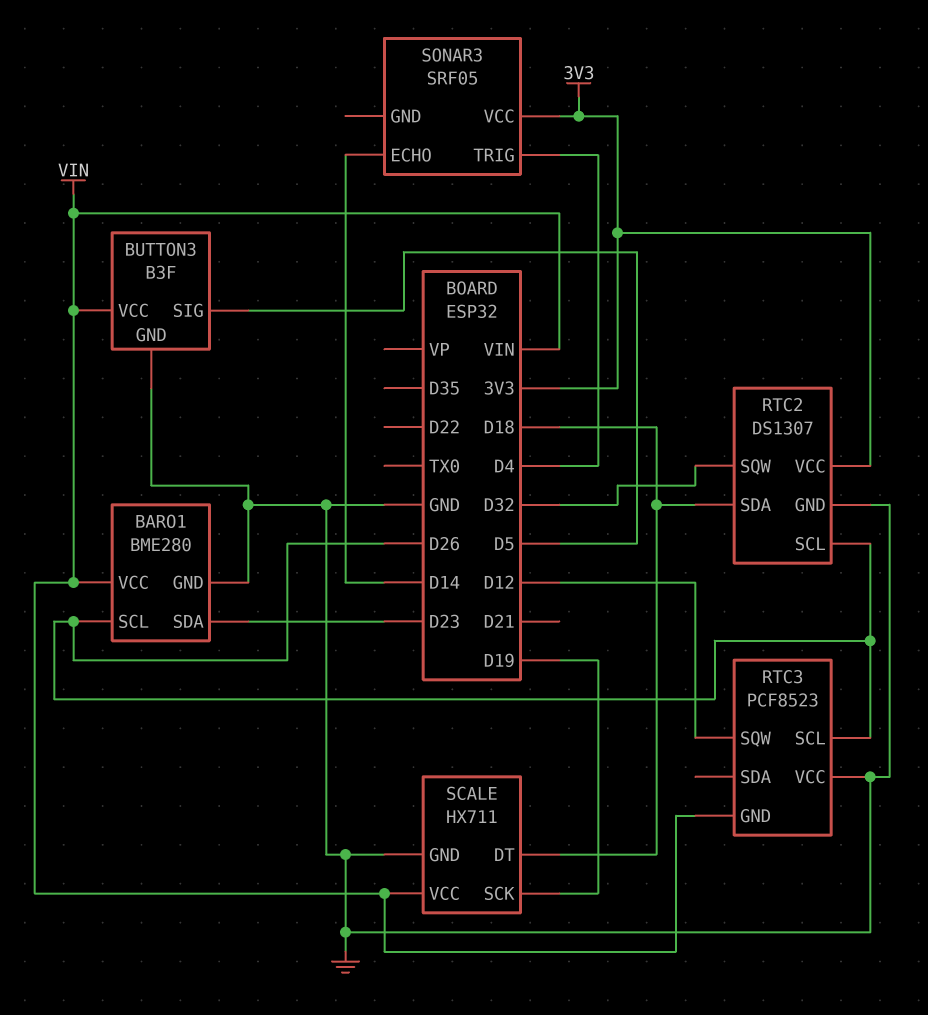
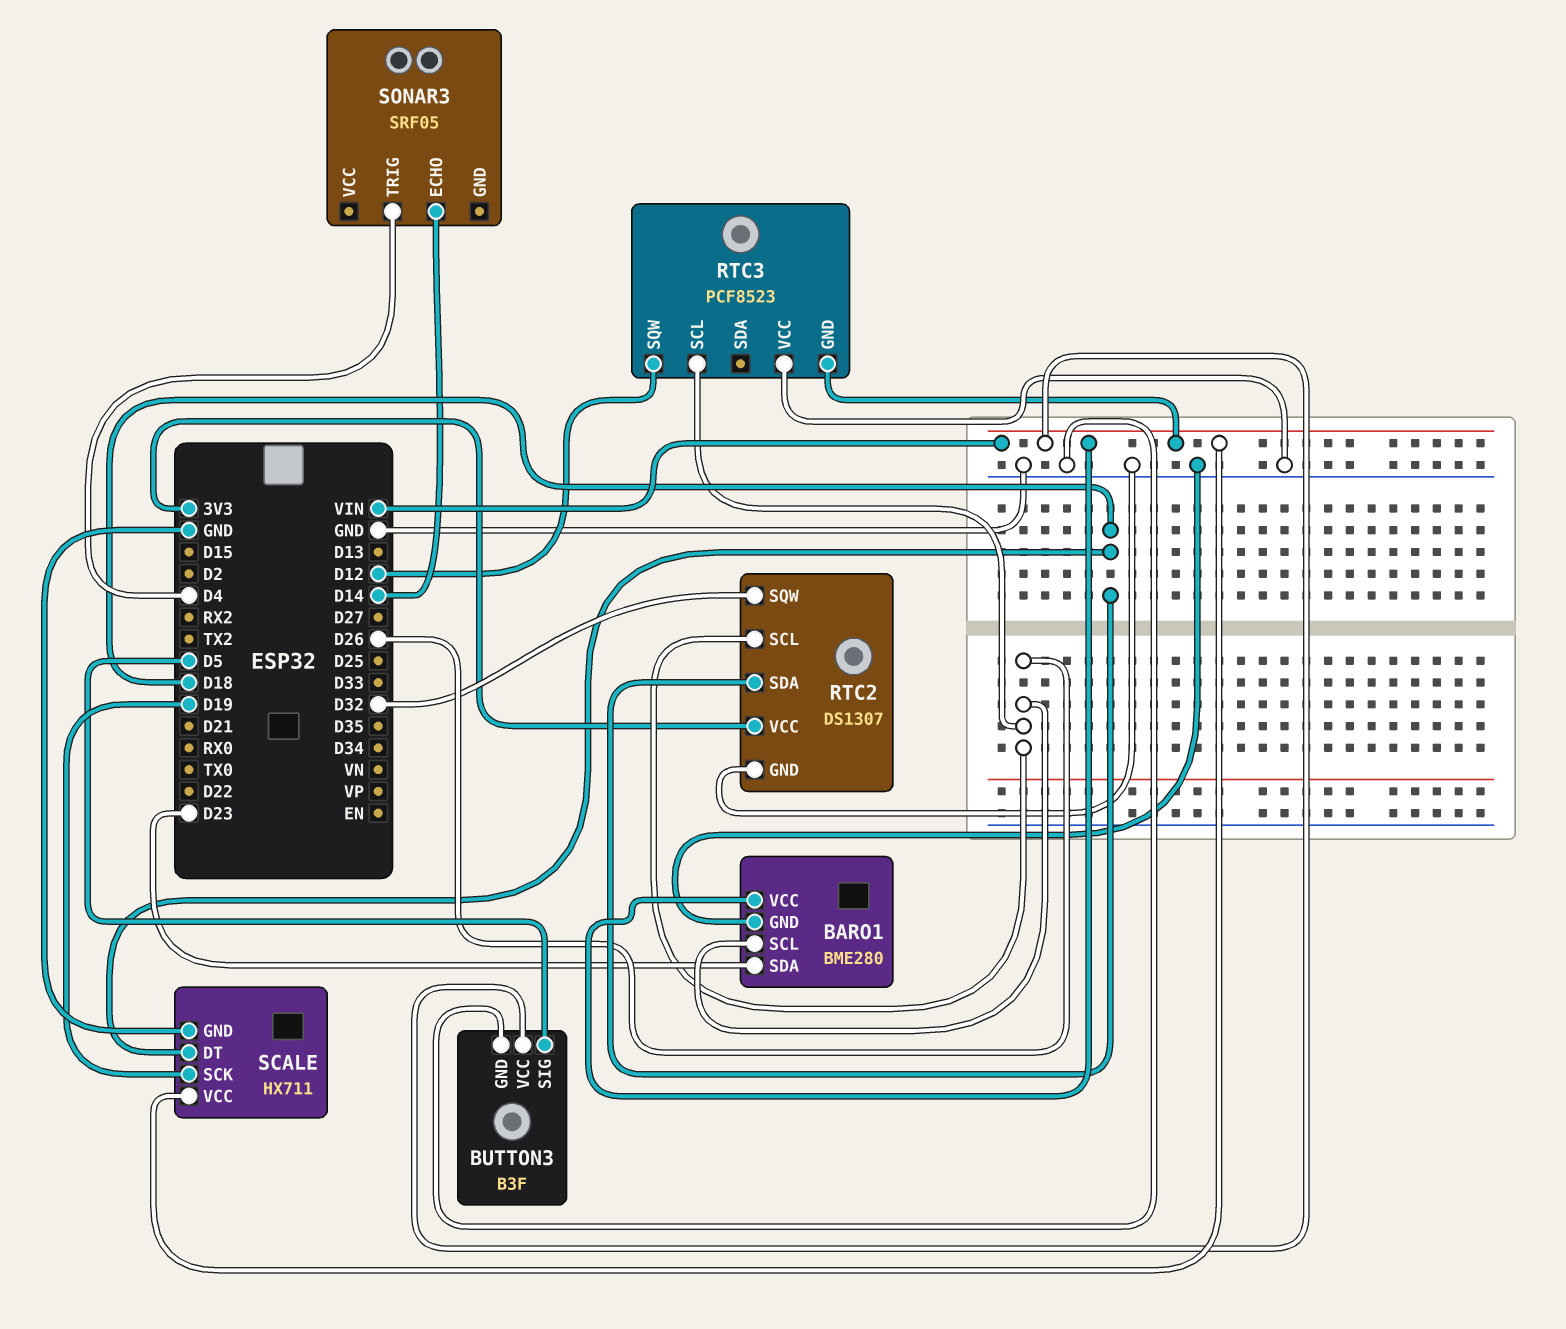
SONAR3 pin VCC: 3V3 -> none

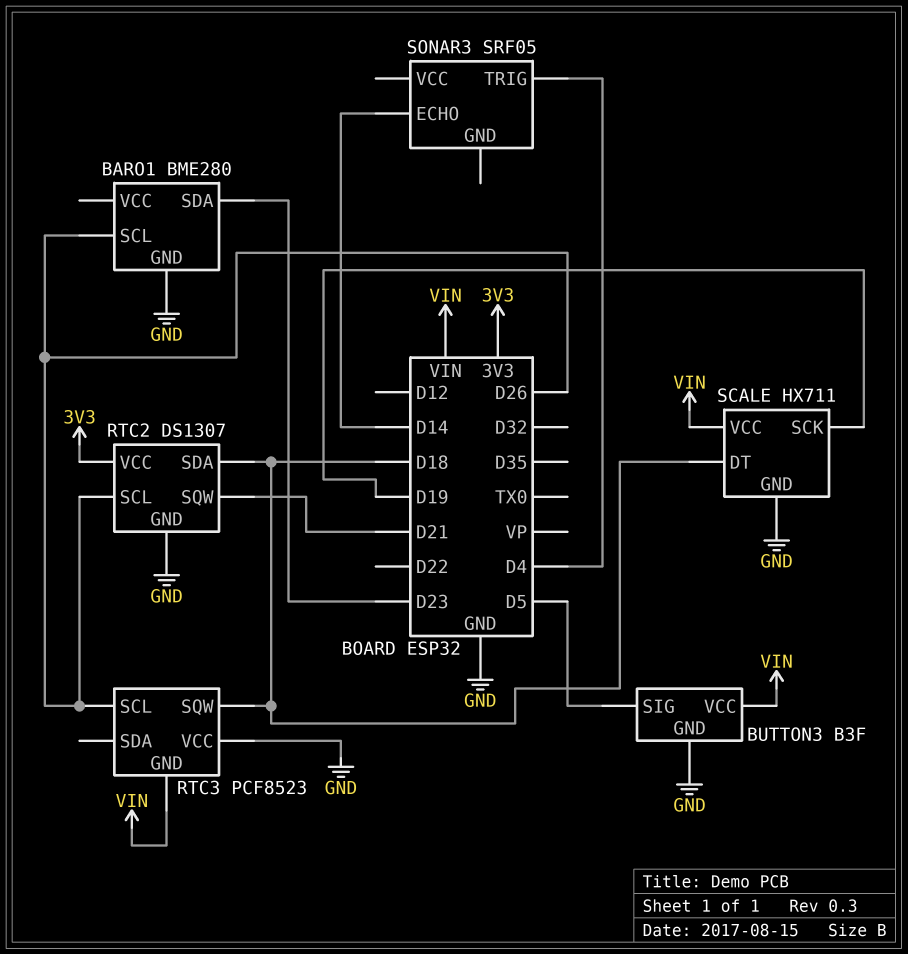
BARO1 pin VCC: VIN -> none
RTC2 pin SQW: D32 -> D21
RTC3 pin SQW: D12 -> D18

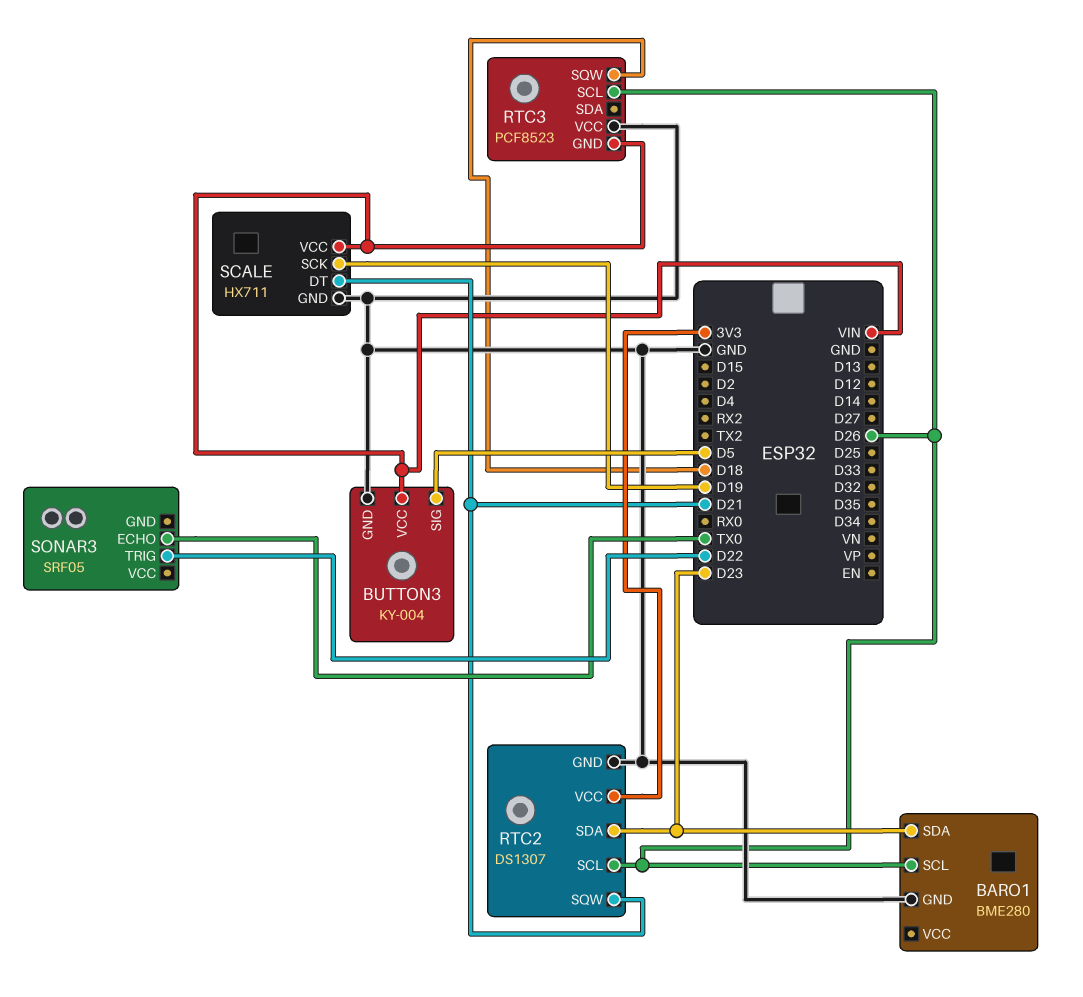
BUTTON3: B3F -> KY-004
RTC2 pin SDA: D18 -> D23
SCALE pin DT: D18 -> D21
SONAR3 pin ECHO: D14 -> TX0
SONAR3 pin TRIG: D4 -> D22

